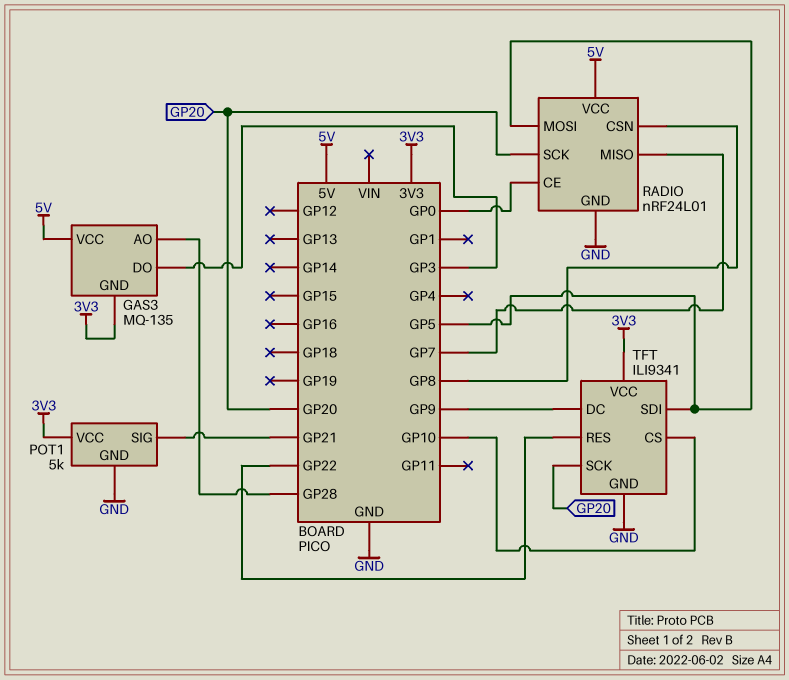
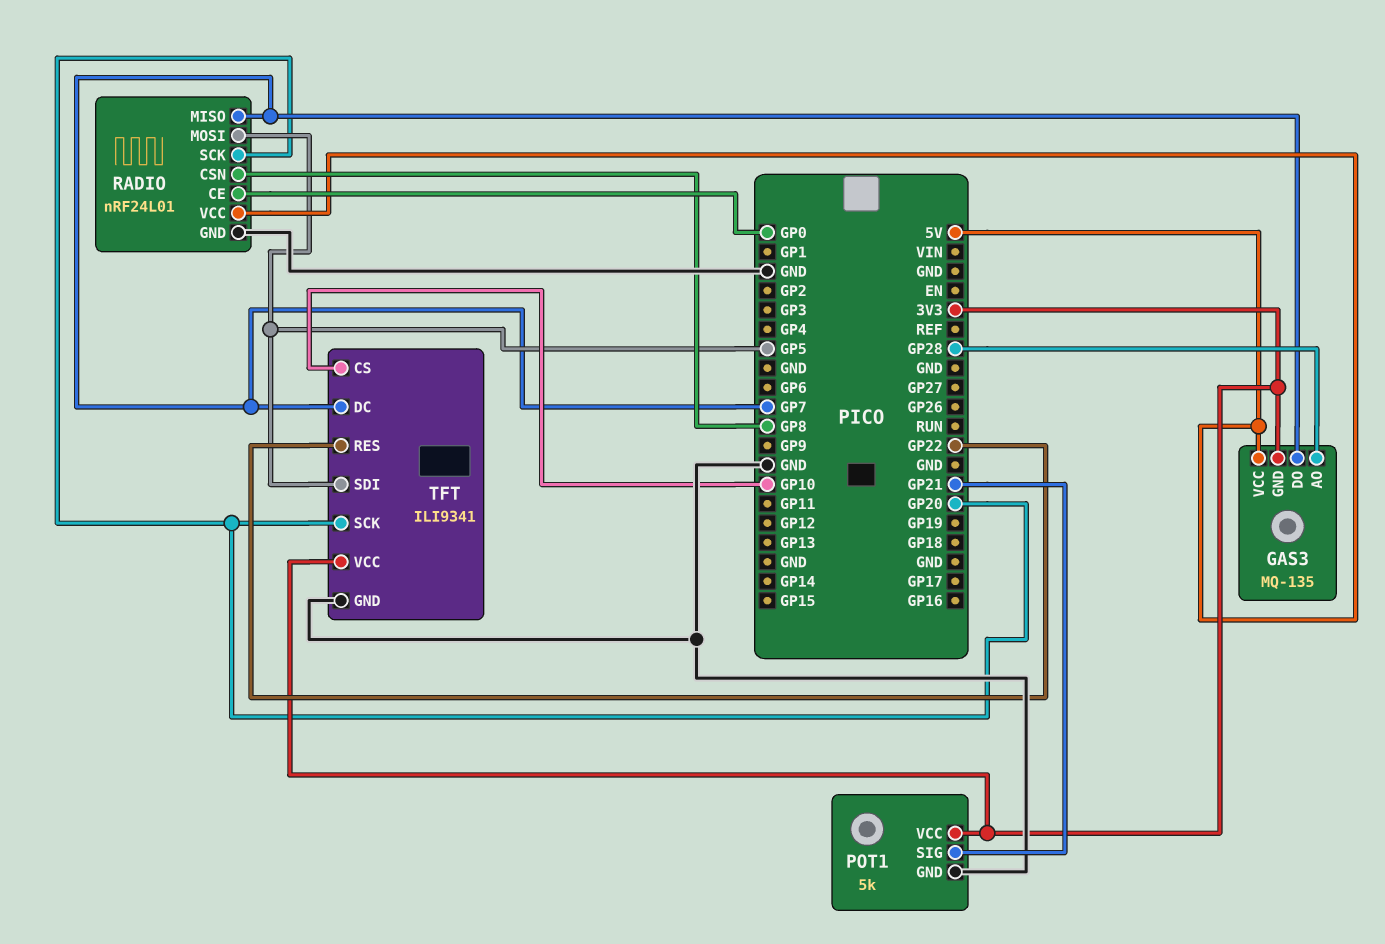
GAS3 pin DO: GP3 -> GP7
TFT pin DC: GP9 -> GP7

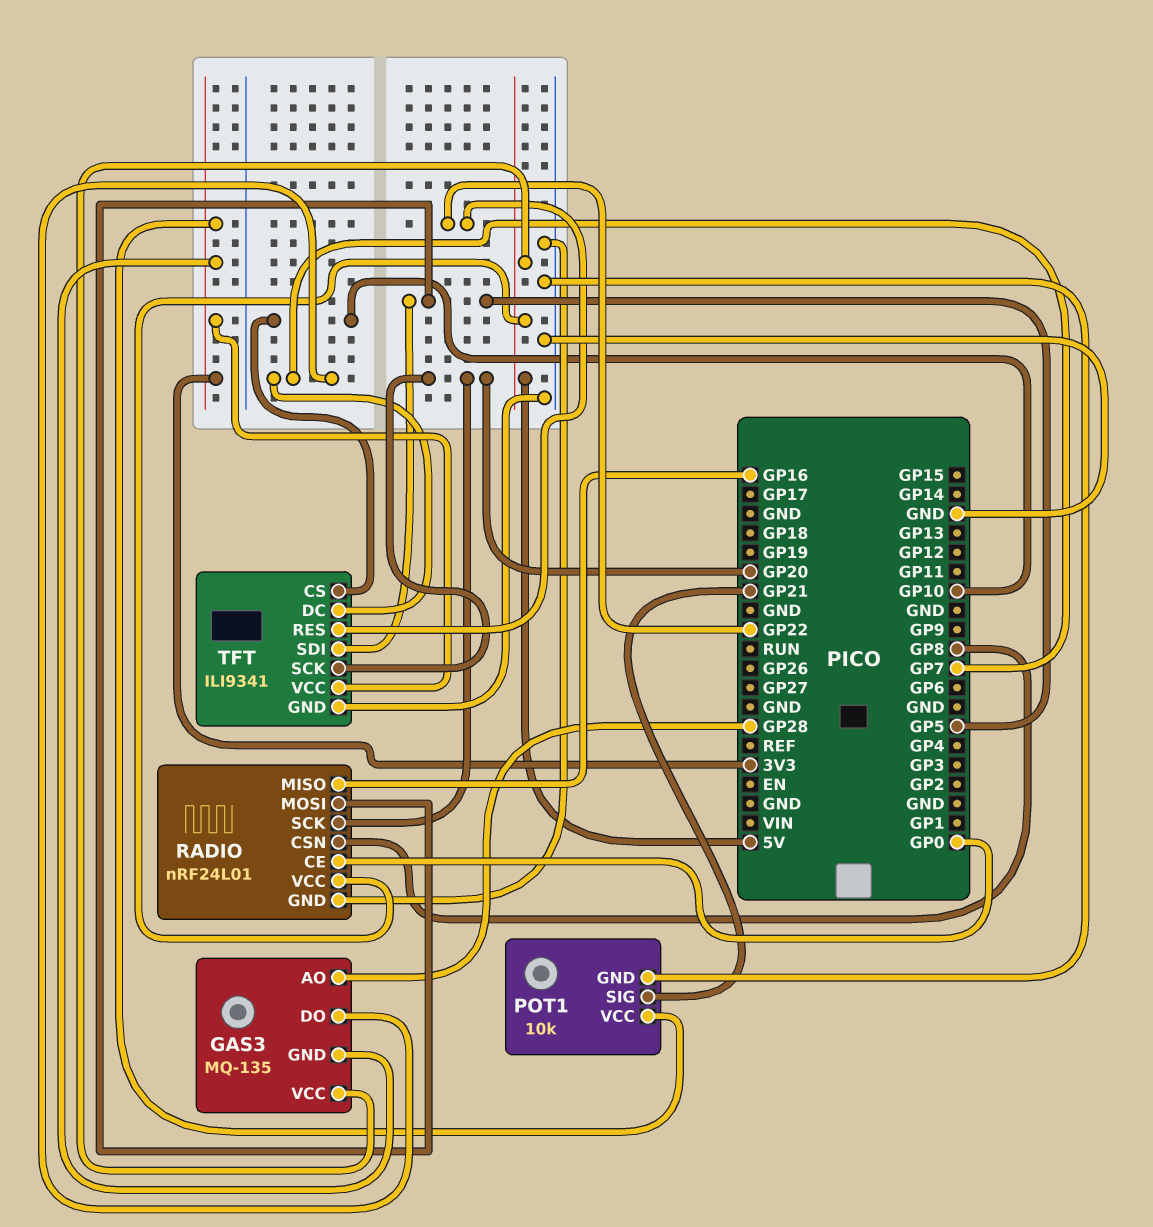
POT1: 5k -> 10k
RADIO pin MISO: GP7 -> GP16

